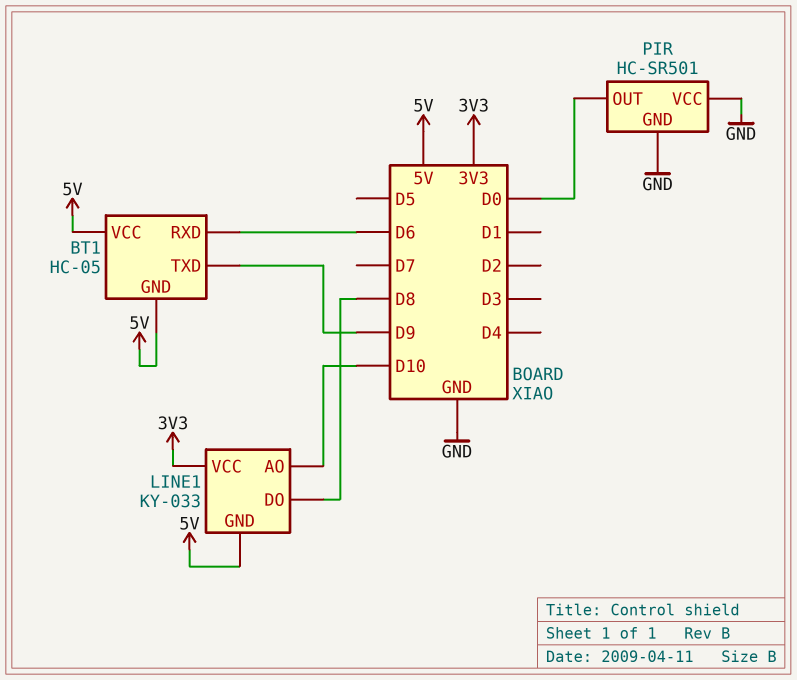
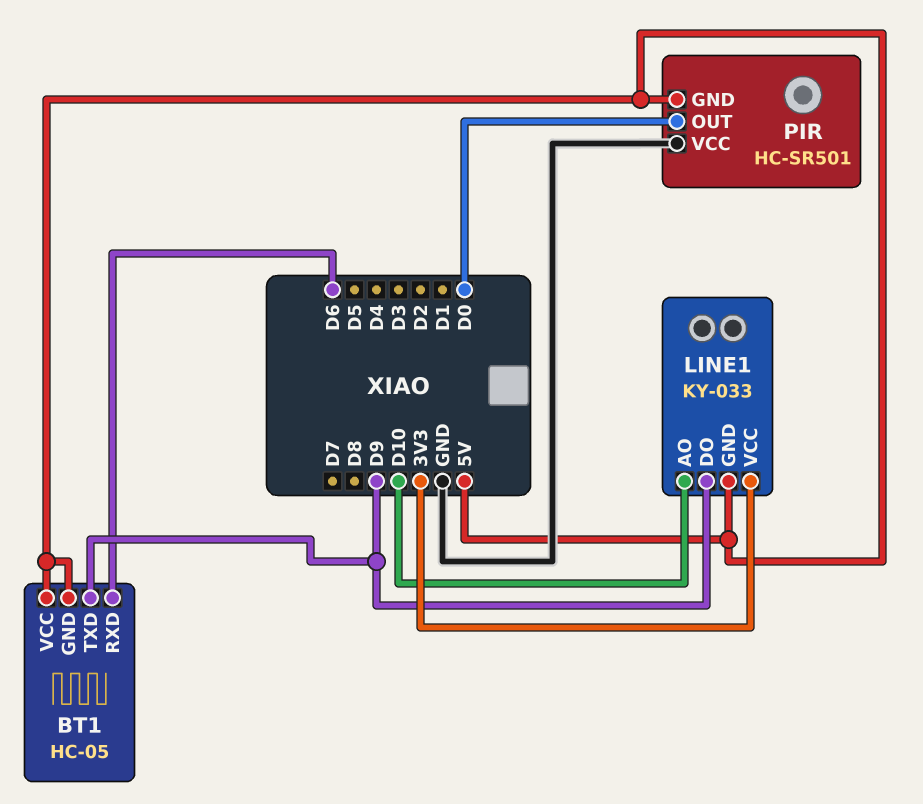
LINE1 pin DO: D8 -> D9
PIR pin GND: GND -> 5V

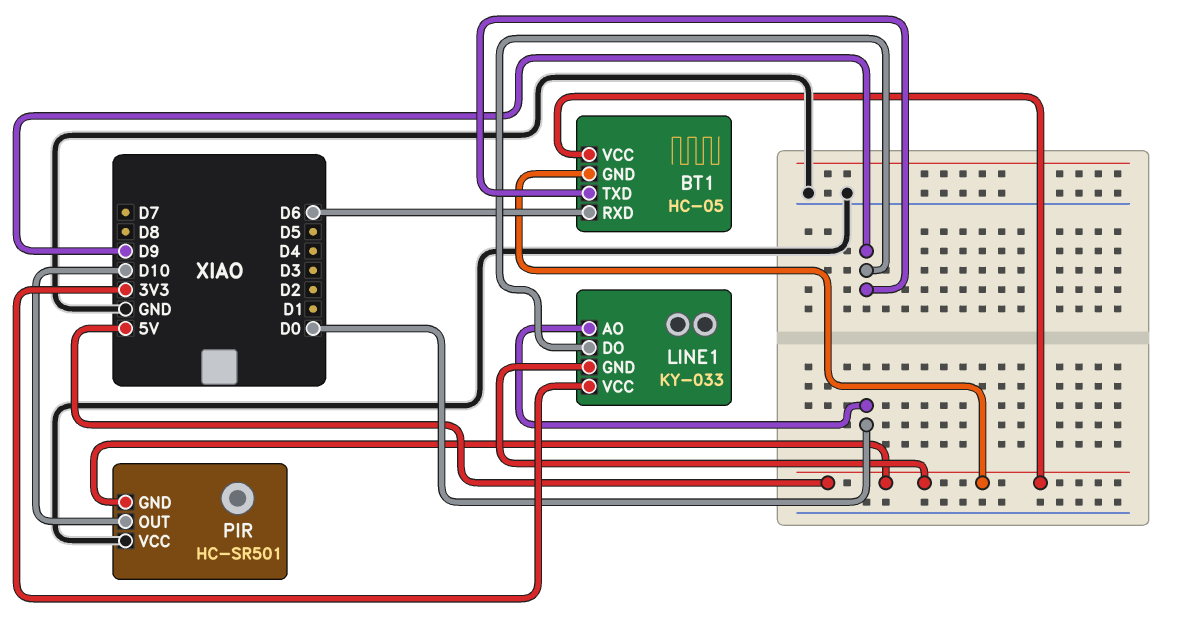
LINE1 pin AO: D10 -> D0
PIR pin OUT: D0 -> D10

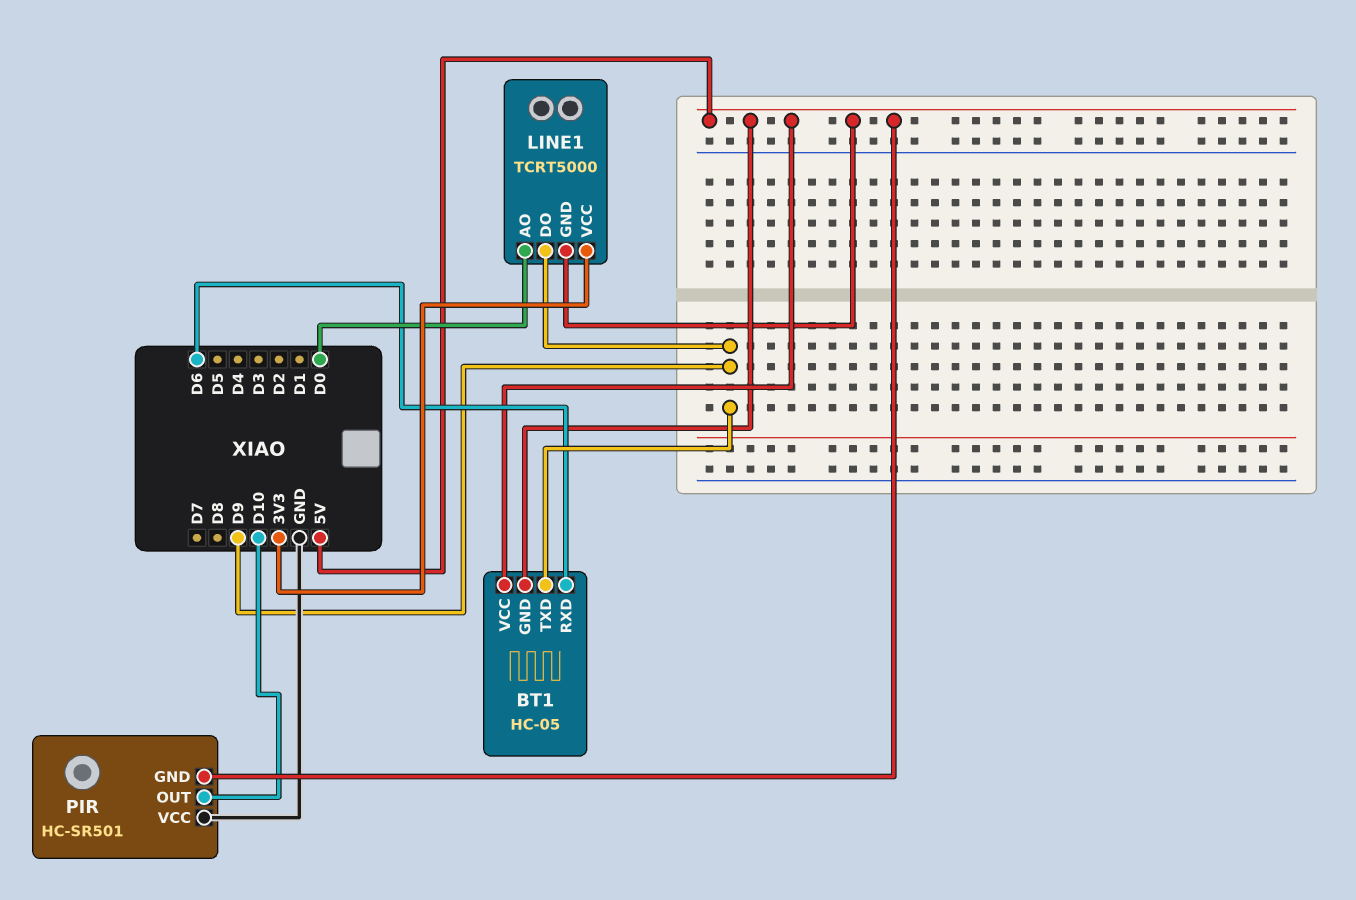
LINE1: KY-033 -> TCRT5000

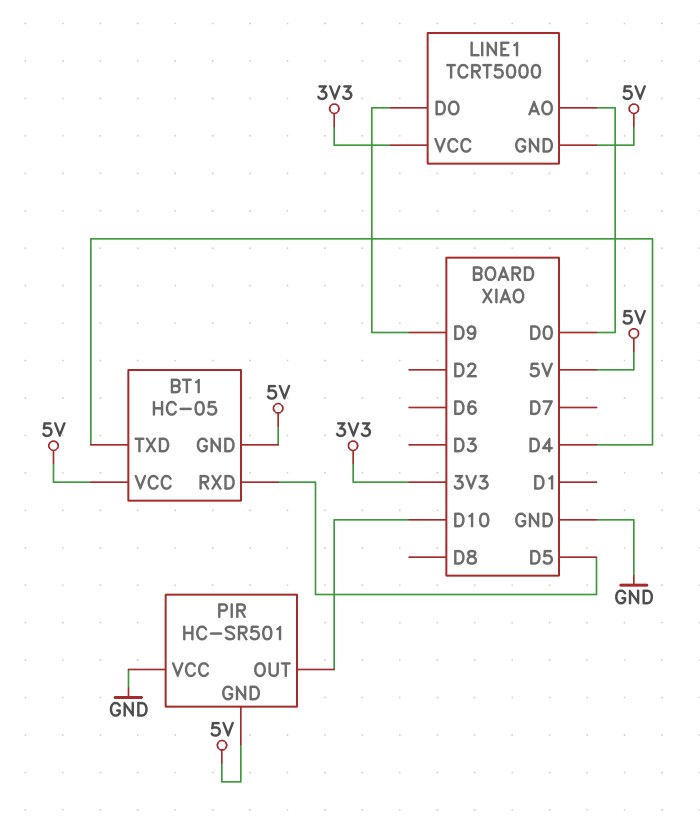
BT1 pin RXD: D6 -> D5
BT1 pin TXD: D9 -> D4

